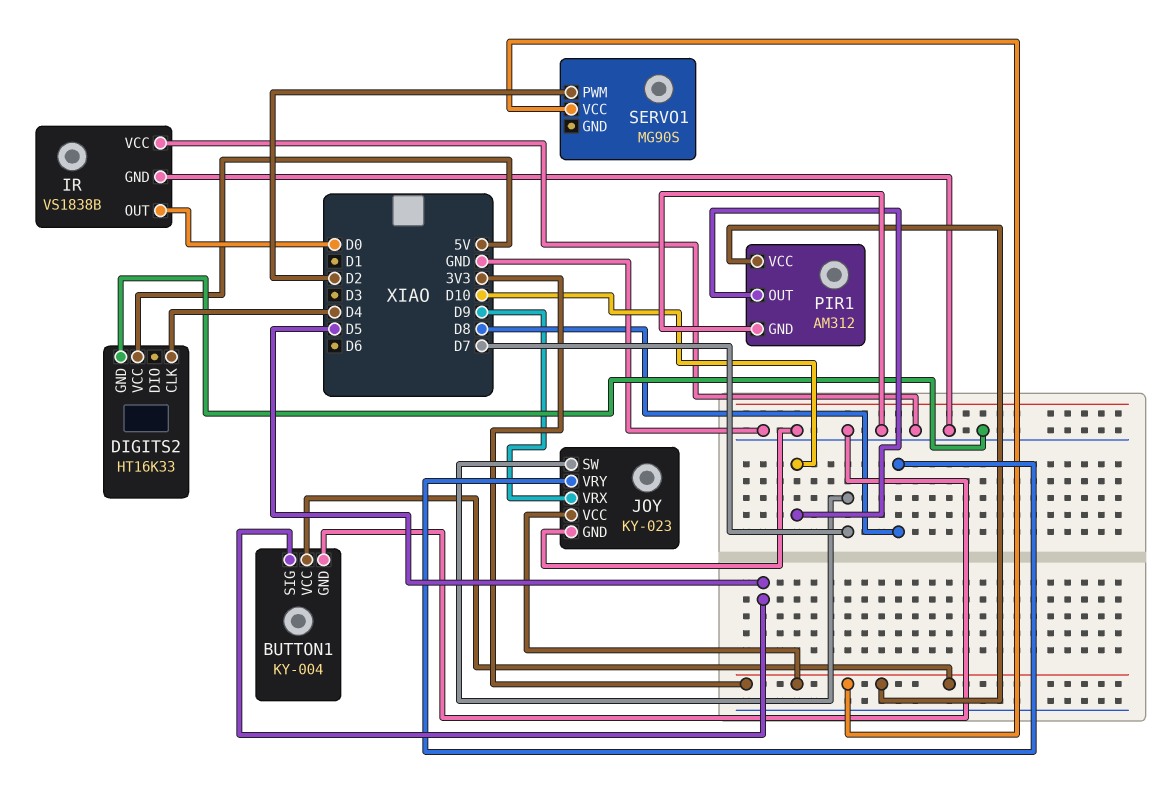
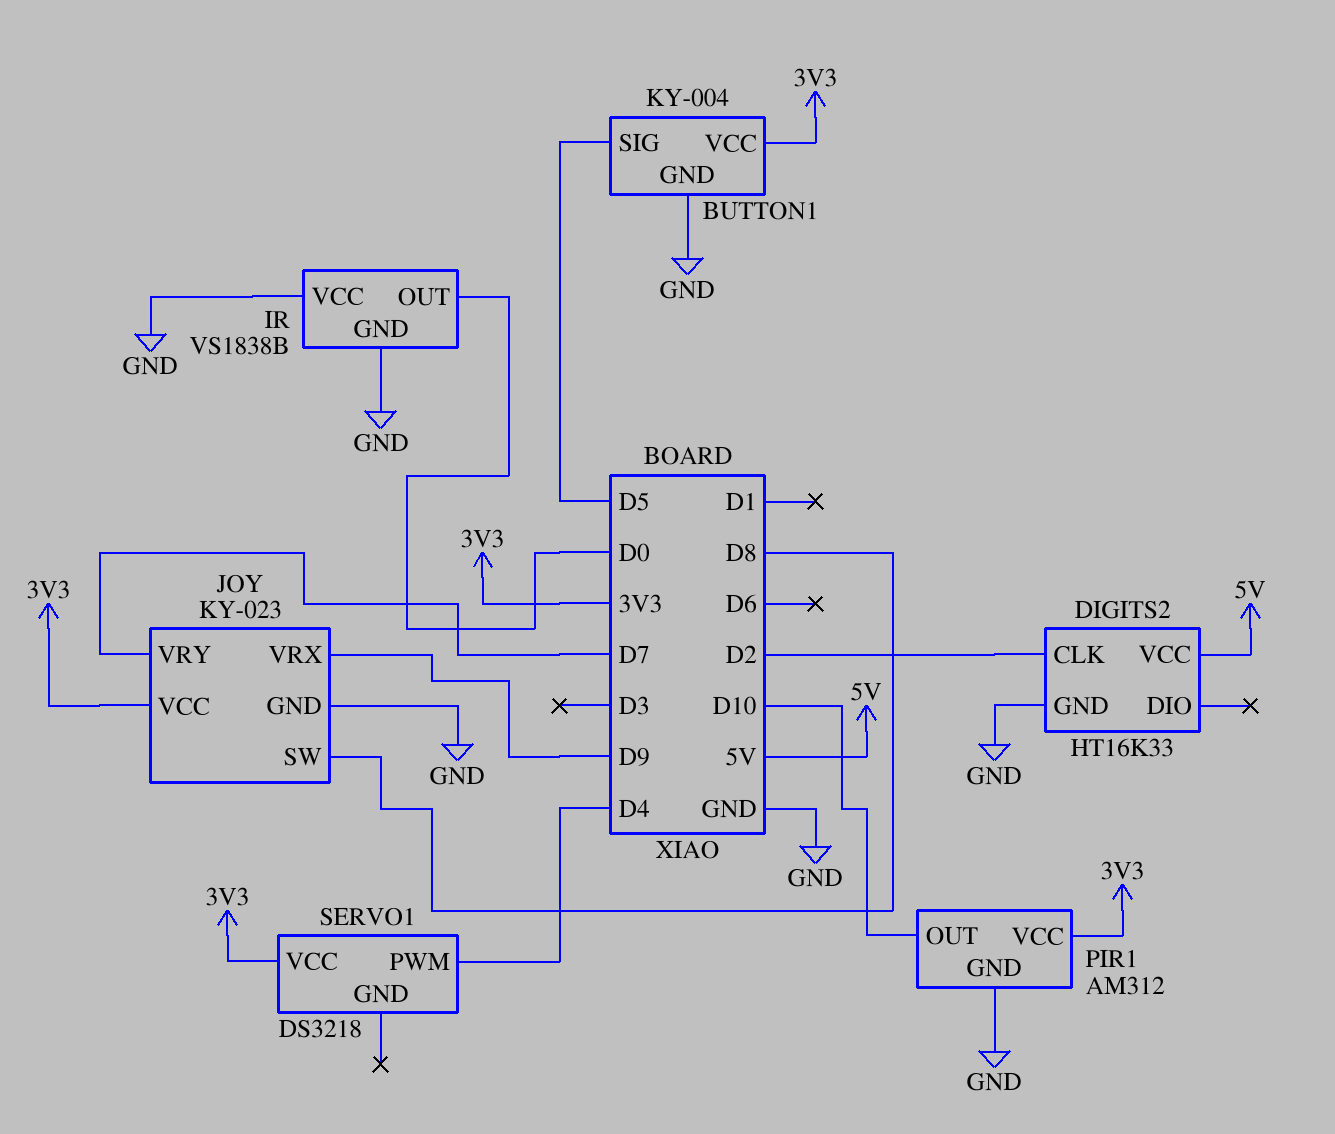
DIGITS2 pin CLK: D4 -> D2
JOY pin SW: D7 -> D8
JOY pin VRY: D8 -> D7
SERVO1: MG90S -> DS3218
SERVO1 pin PWM: D2 -> D4

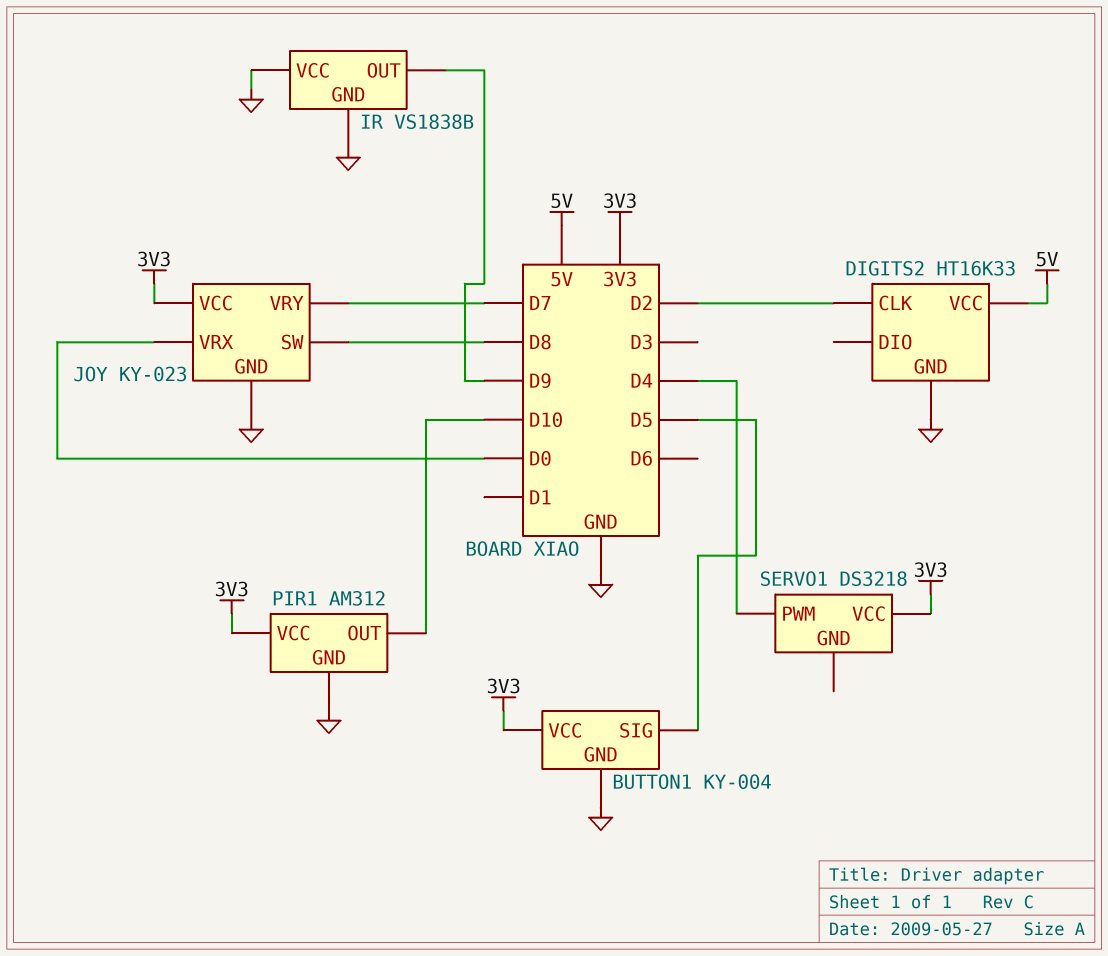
IR pin OUT: D0 -> D9
JOY pin VRX: D9 -> D0

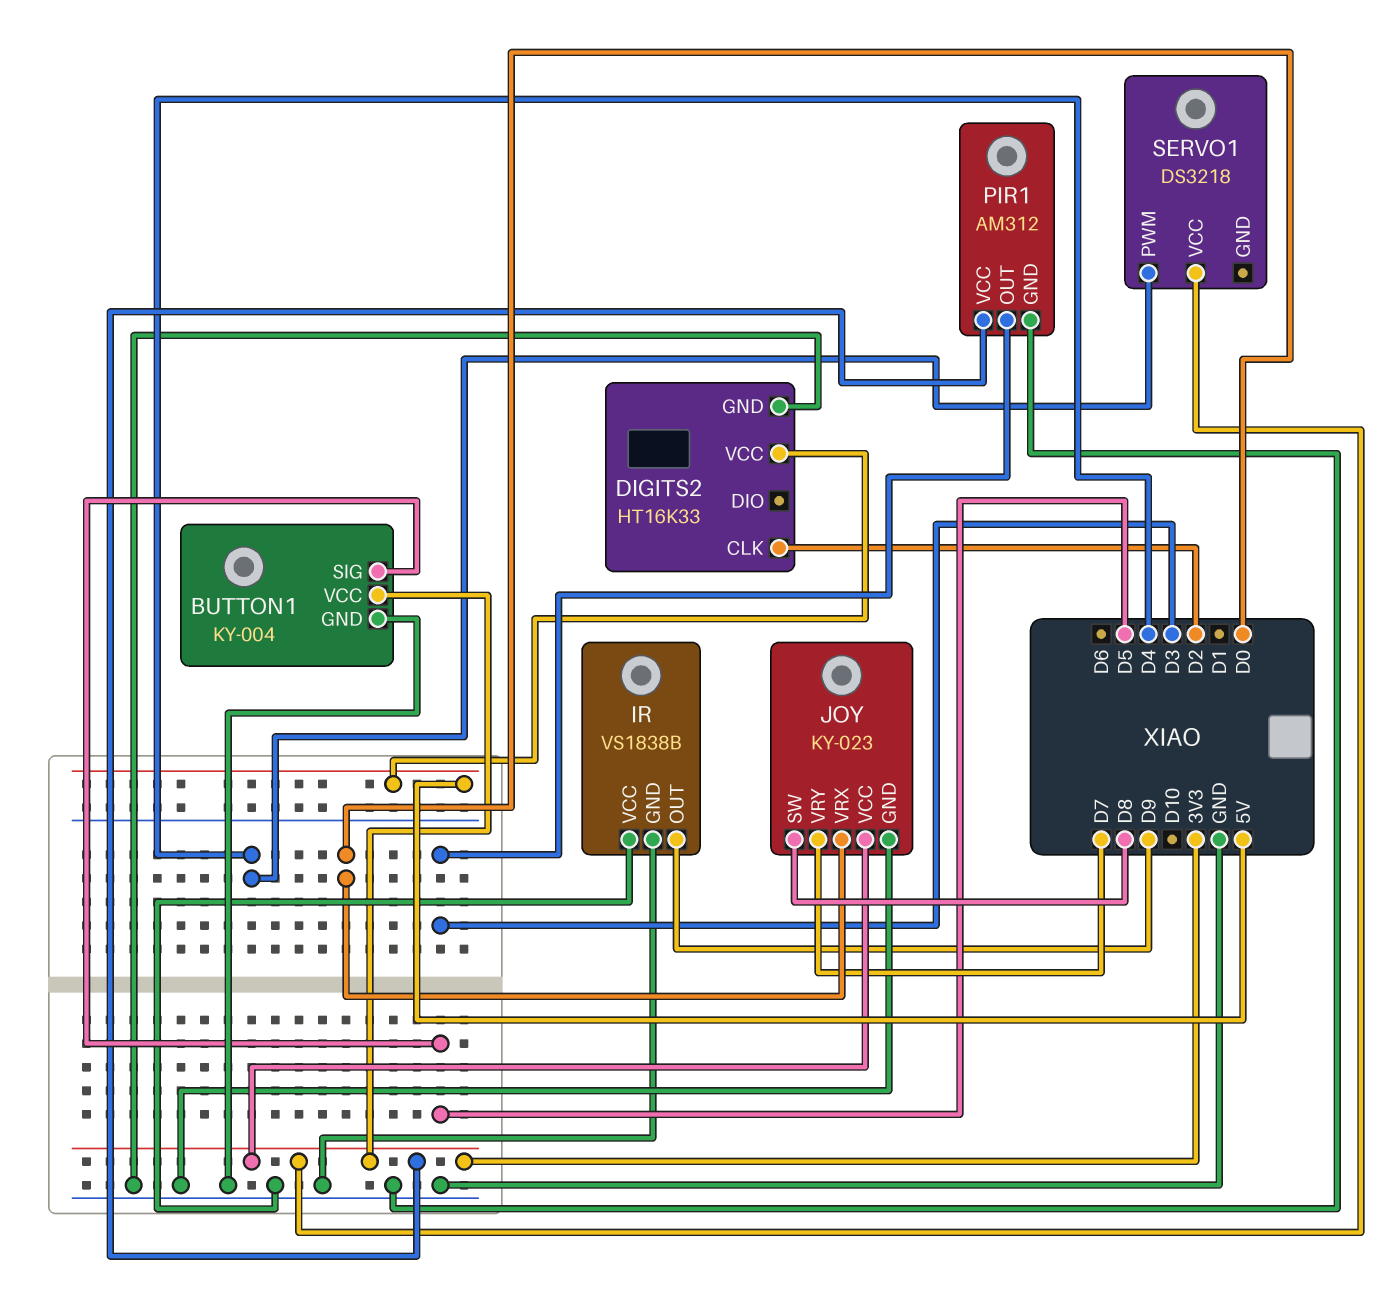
PIR1 pin OUT: D10 -> D3

